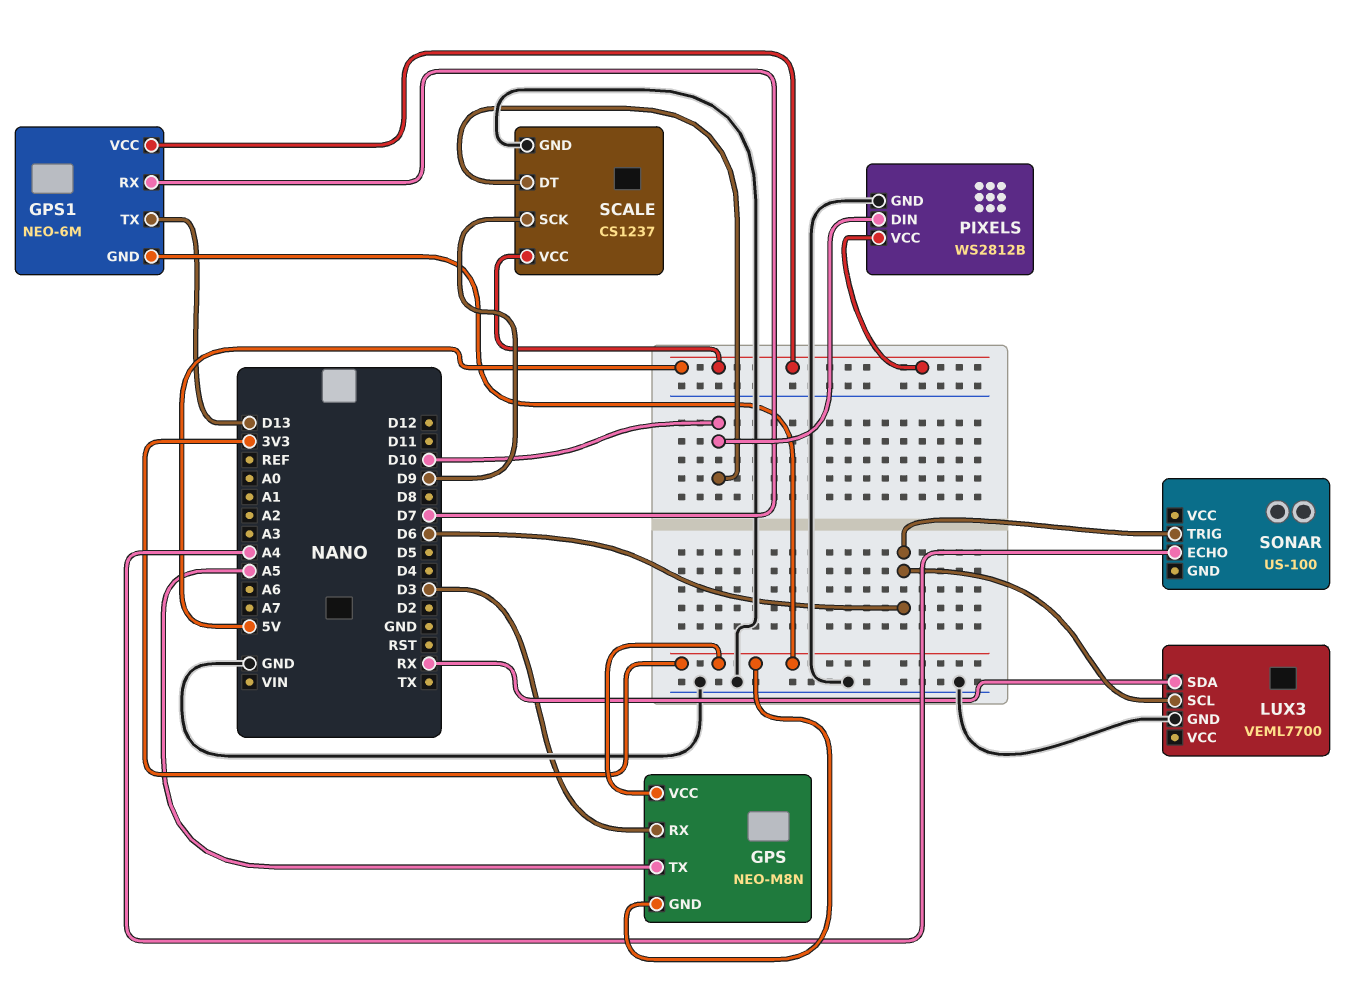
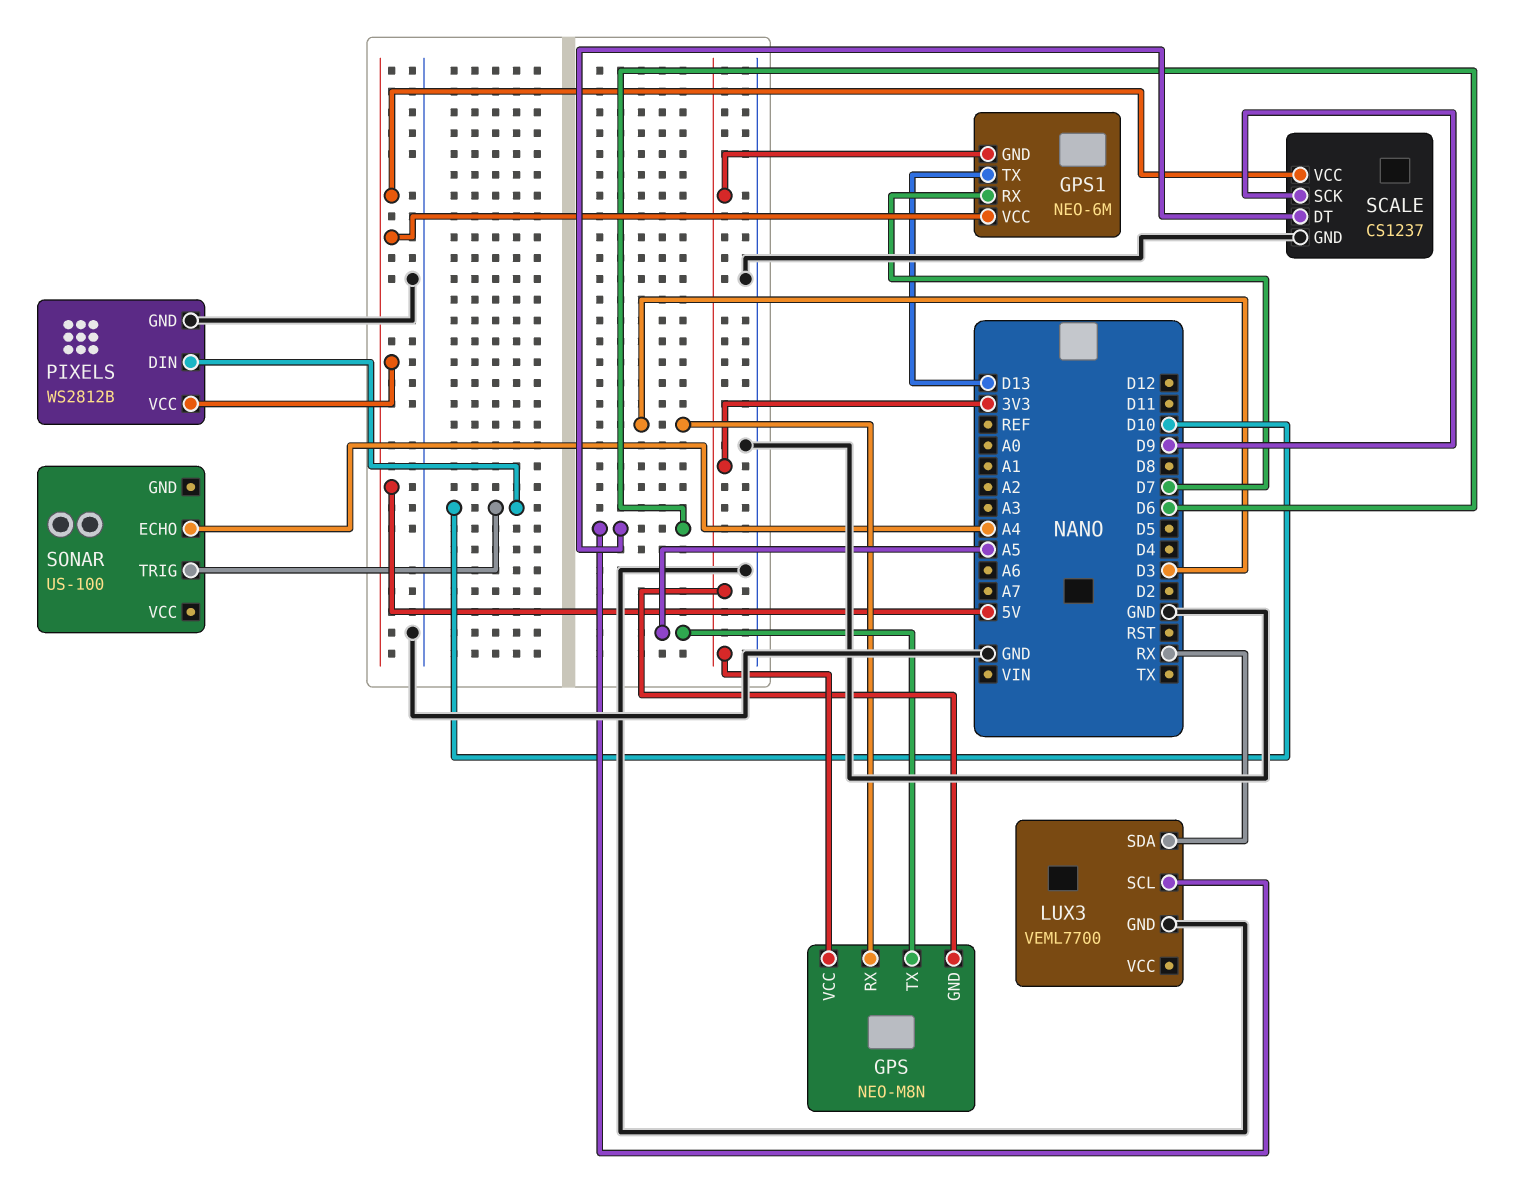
SCALE pin DT: D10 -> D6
SONAR pin TRIG: D6 -> D10

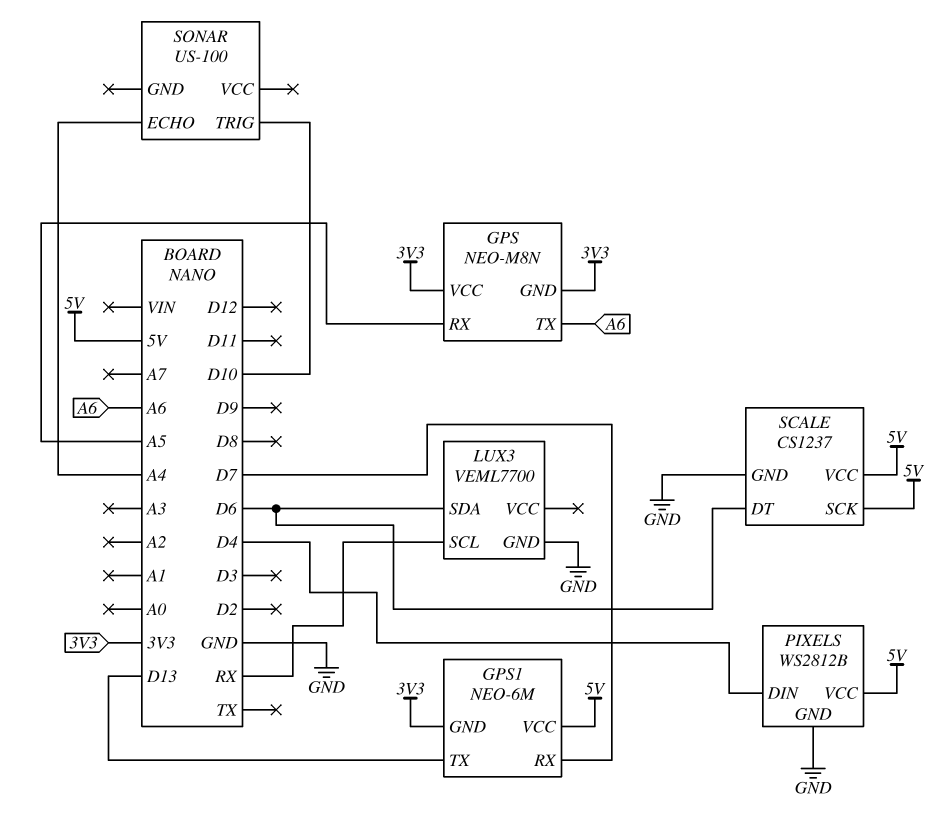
GPS pin RX: D3 -> A5
GPS pin TX: A5 -> A6
LUX3 pin SCL: D6 -> RX
LUX3 pin SDA: RX -> D6
PIXELS pin DIN: D10 -> D4
SCALE pin SCK: D9 -> 5V

